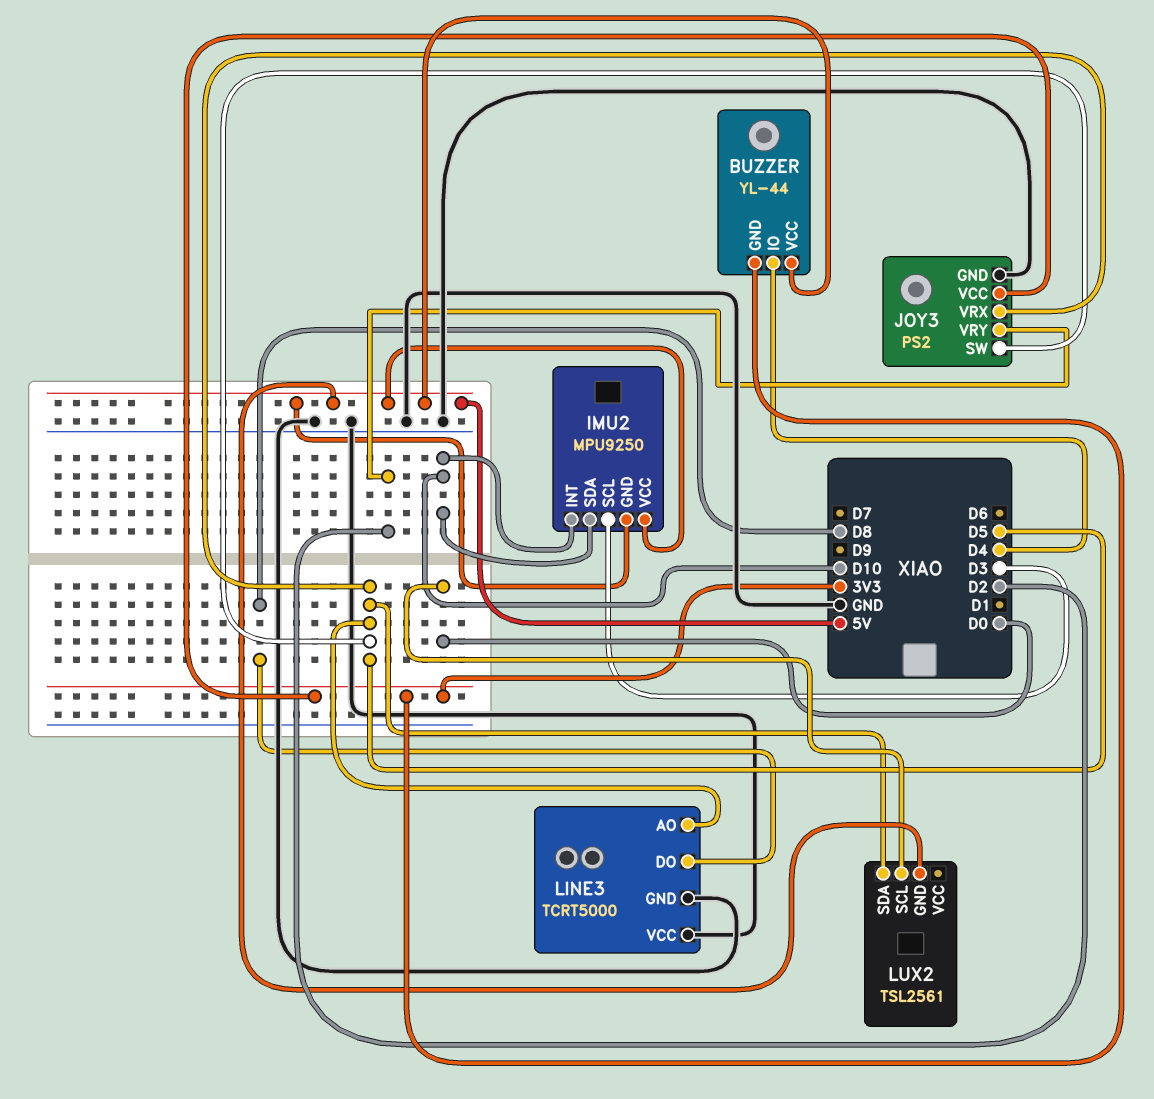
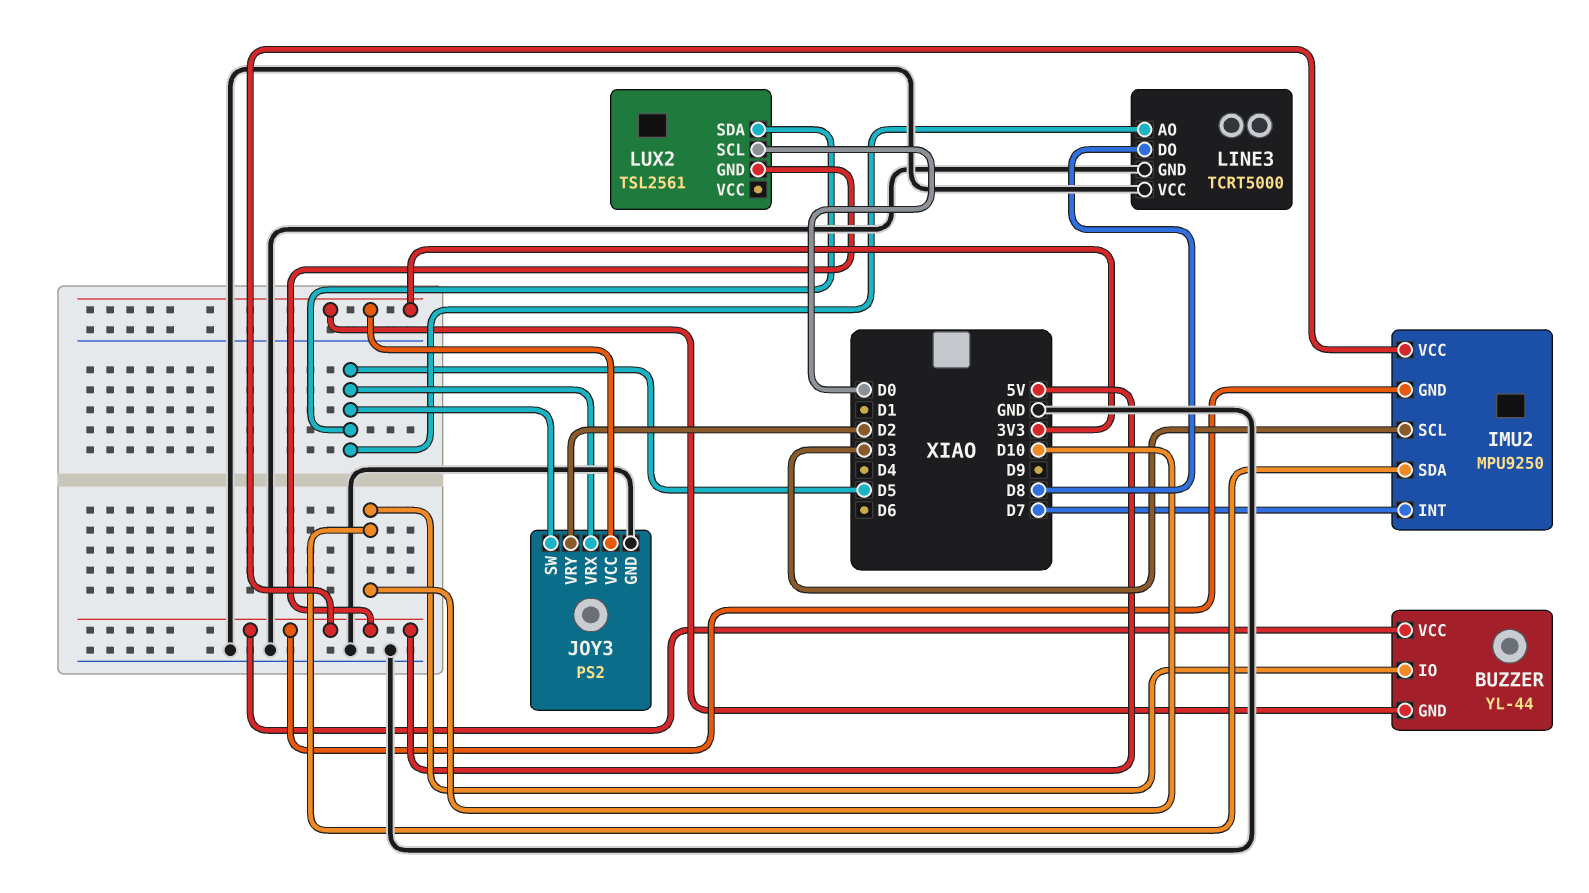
BUZZER pin IO: D4 -> D10
IMU2 pin INT: D10 -> D7

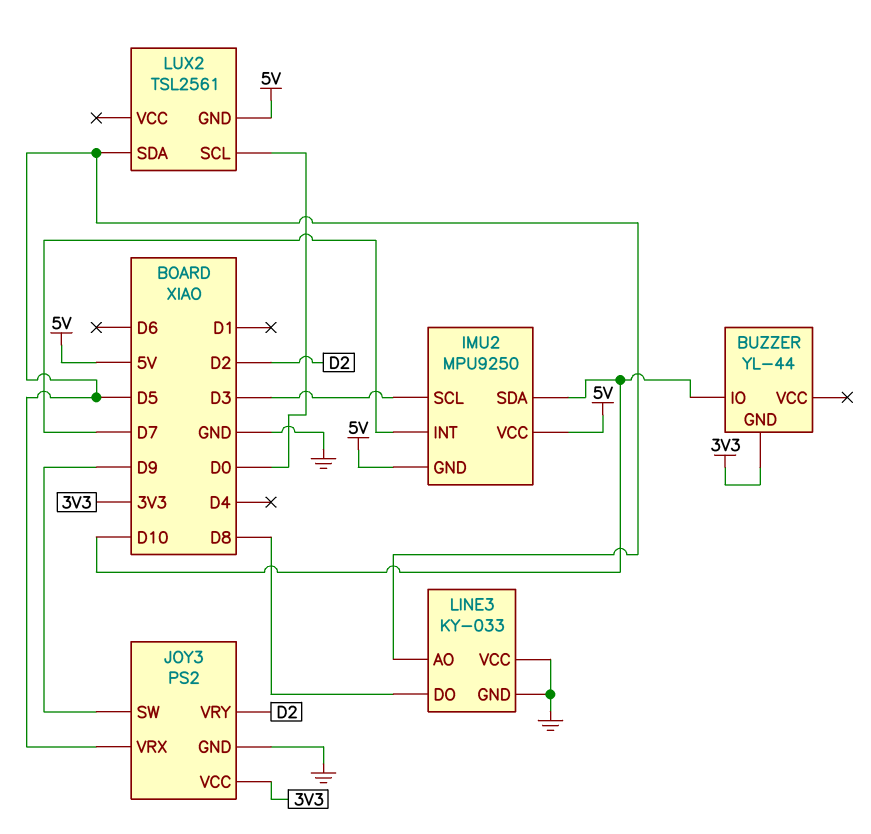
BUZZER pin VCC: 5V -> none
JOY3 pin SW: D5 -> D9
LINE3: TCRT5000 -> KY-033

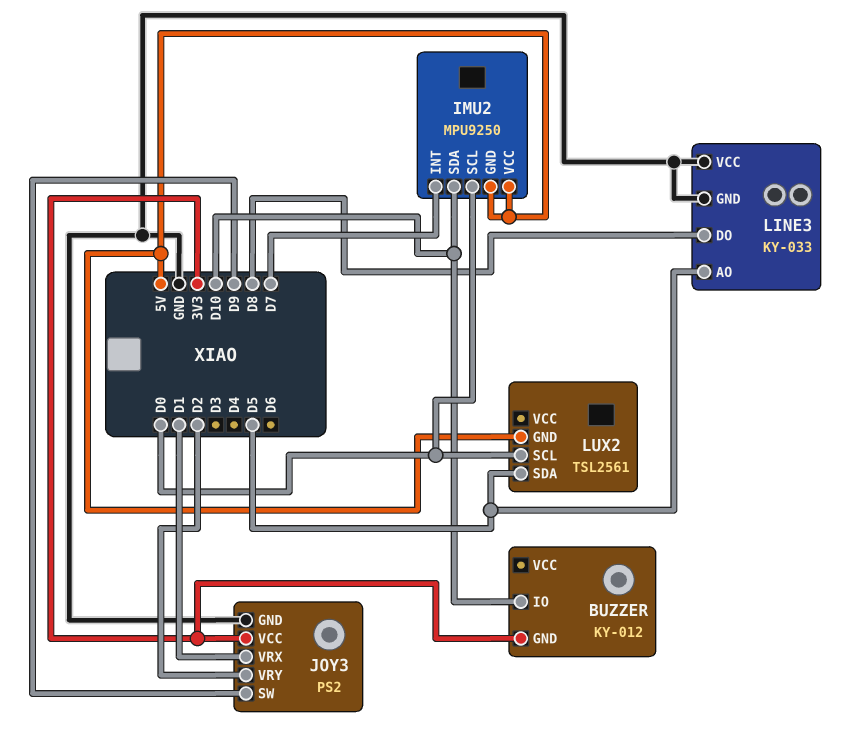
BUZZER: YL-44 -> KY-012
IMU2 pin SCL: D3 -> D0
JOY3 pin VRX: D5 -> D1

